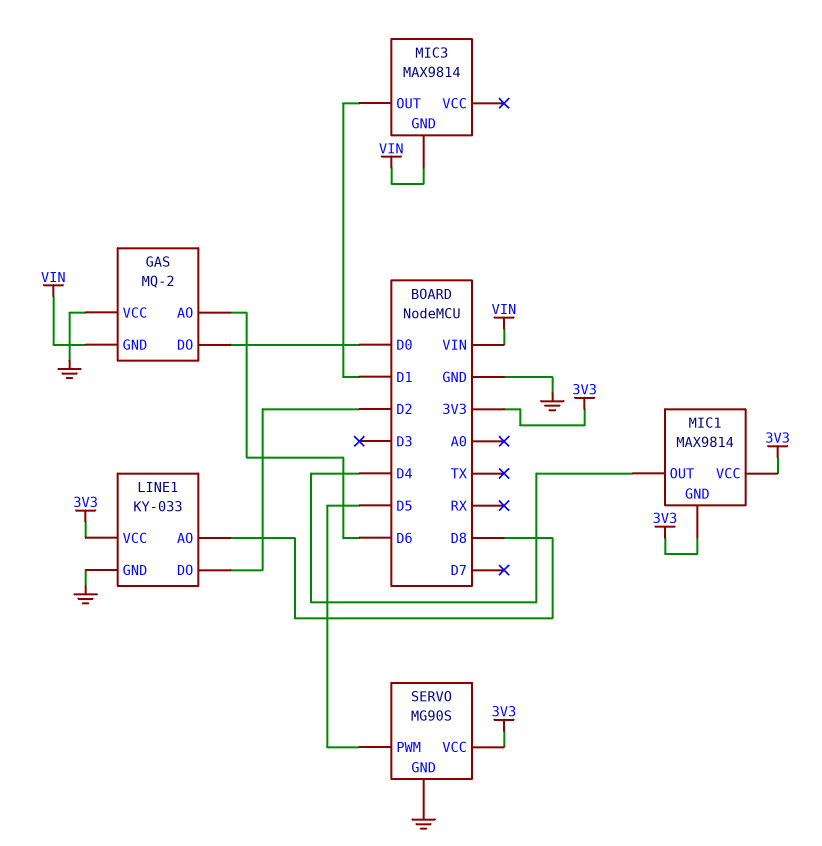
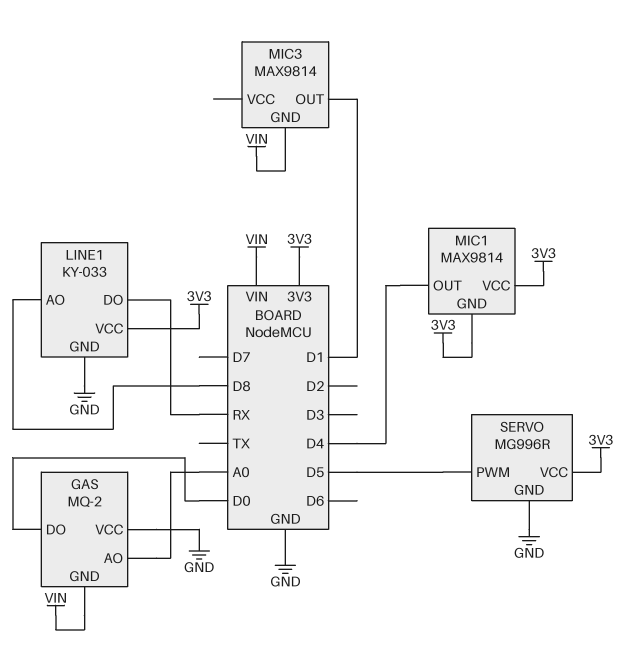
GAS pin AO: D6 -> A0
LINE1 pin DO: D2 -> RX
SERVO: MG90S -> MG996R

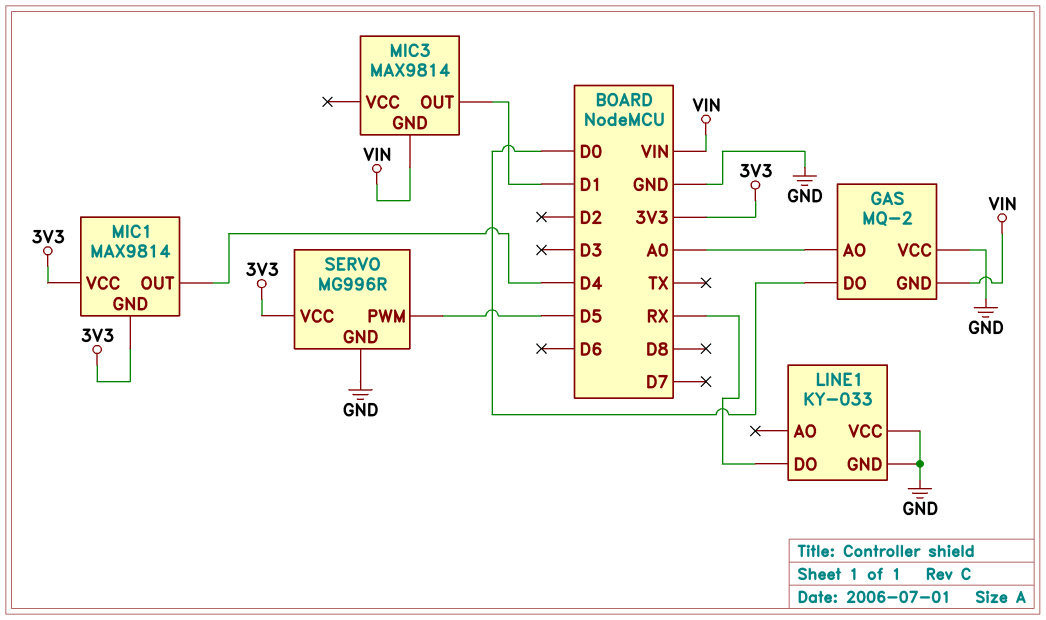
LINE1 pin AO: D8 -> none
LINE1 pin VCC: 3V3 -> GND

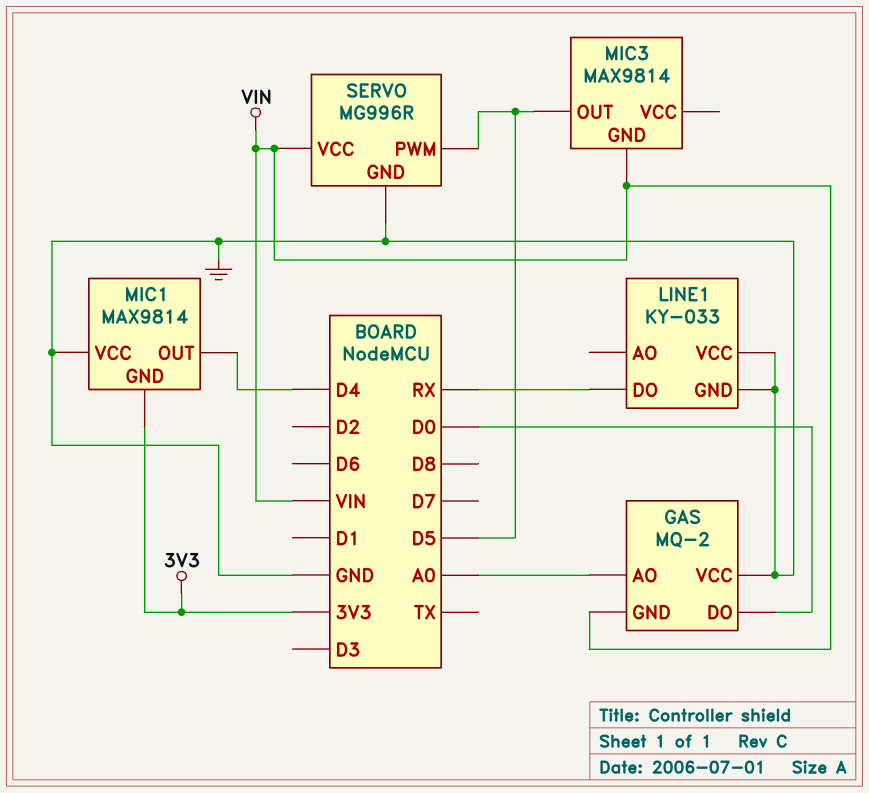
MIC1 pin VCC: 3V3 -> GND
MIC3 pin OUT: D1 -> D5
SERVO pin VCC: 3V3 -> VIN

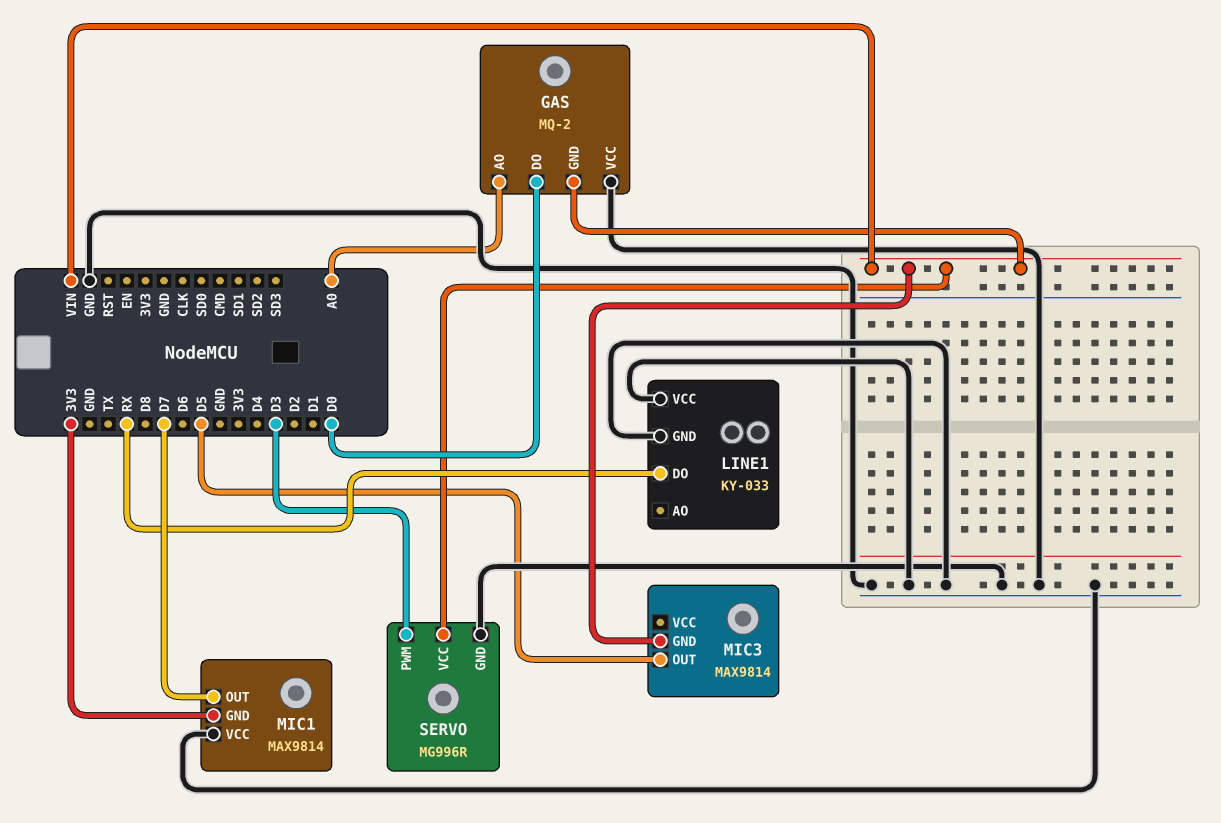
MIC1 pin OUT: D4 -> D7
SERVO pin PWM: D5 -> D3

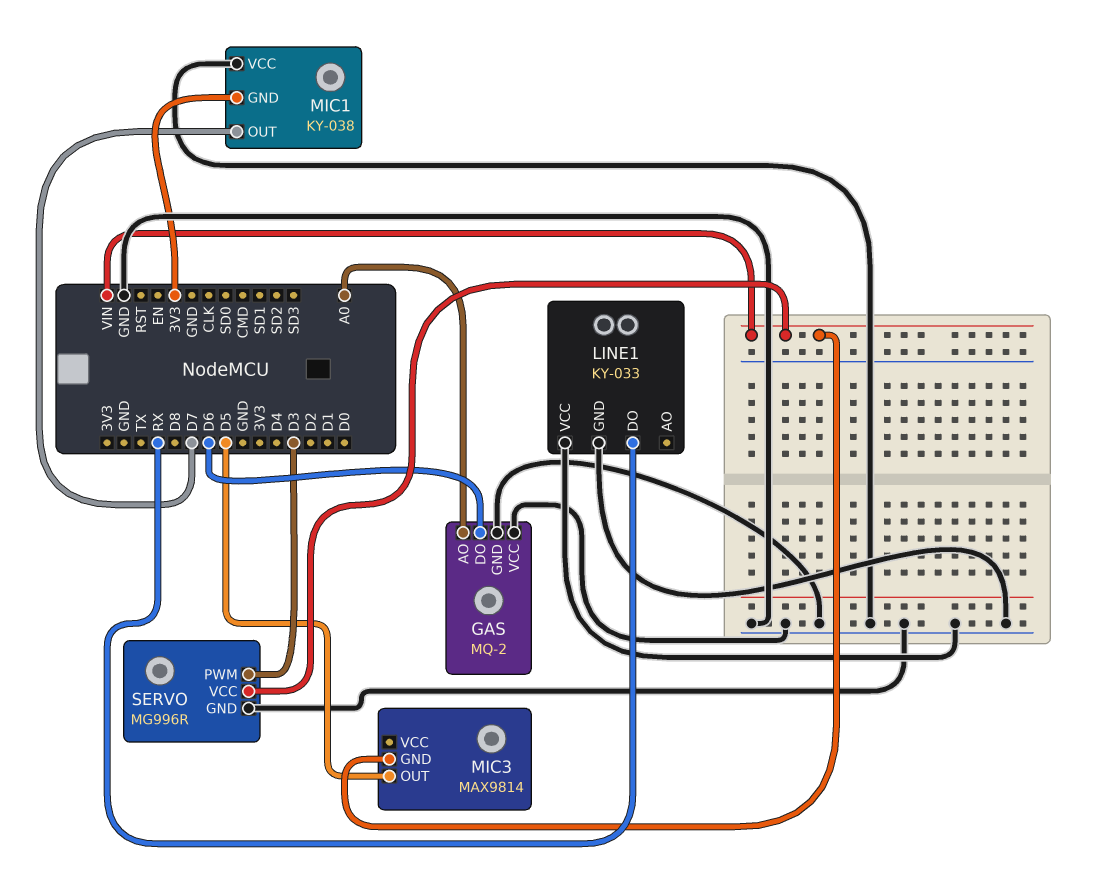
GAS pin DO: D0 -> D6
GAS pin GND: VIN -> GND
MIC1: MAX9814 -> KY-038

